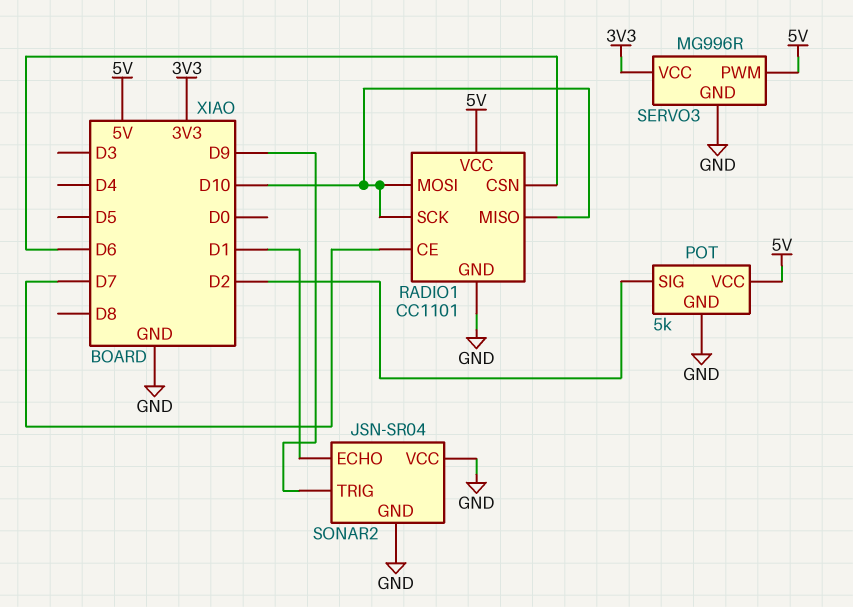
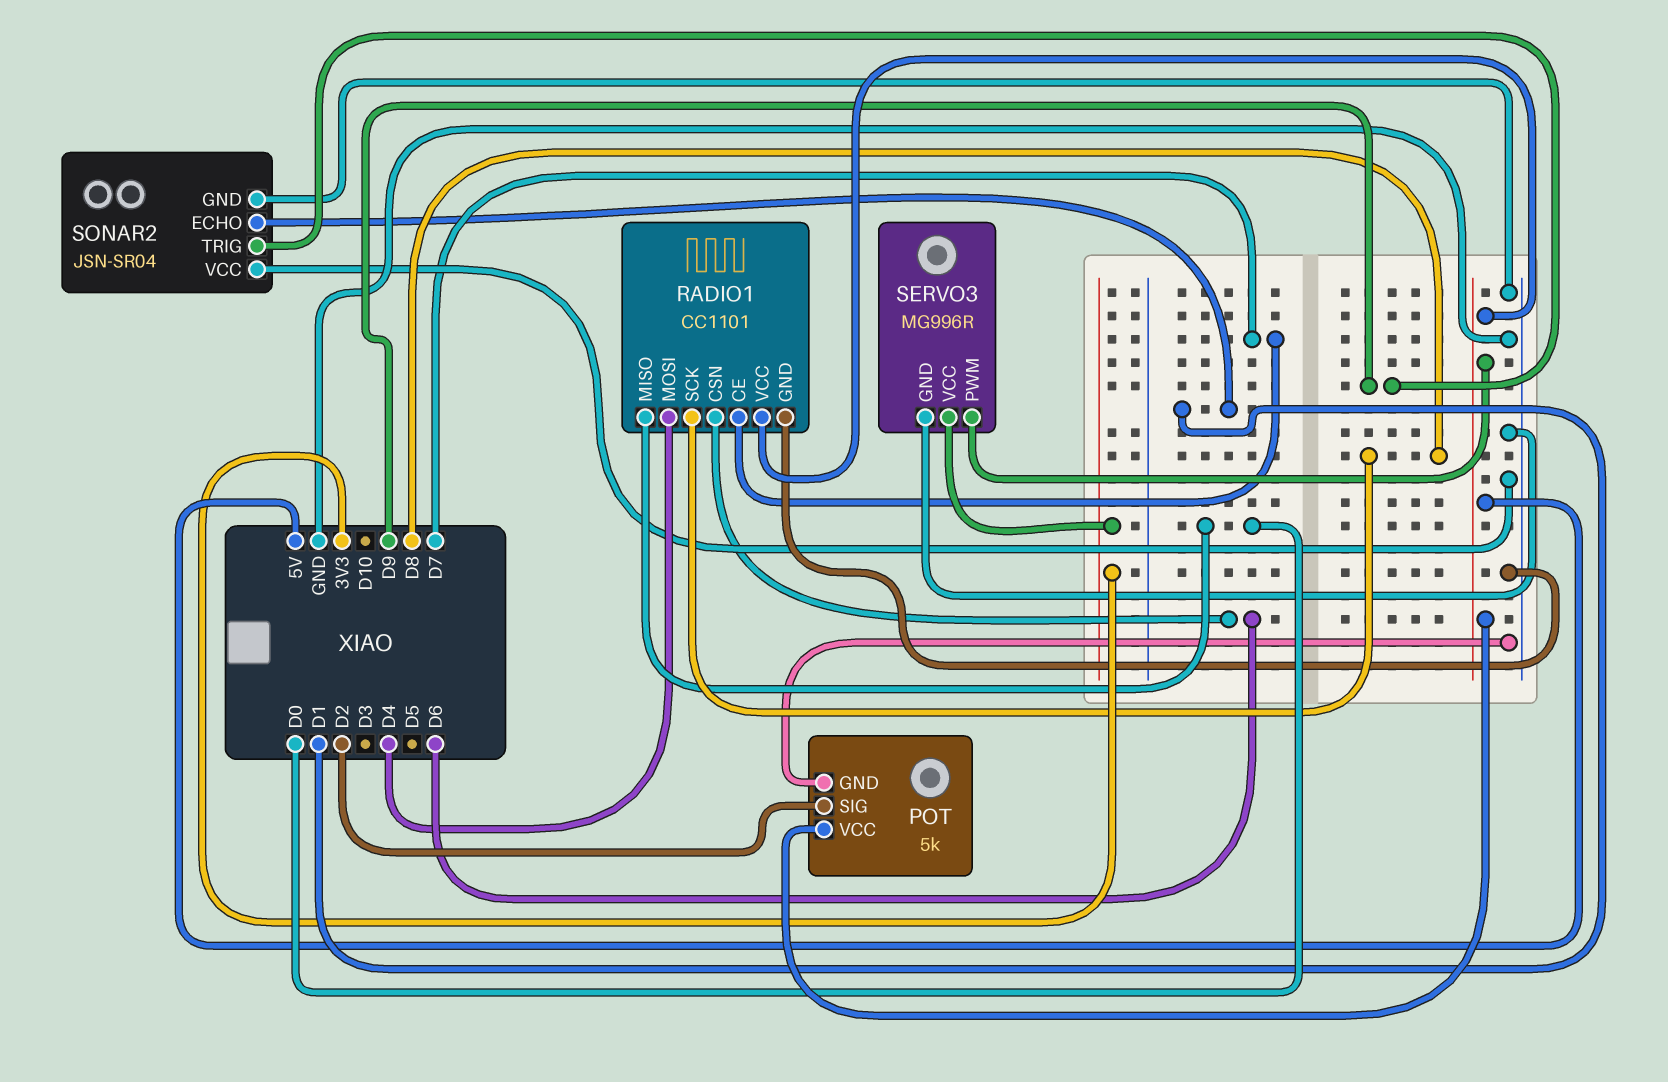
RADIO1 pin MISO: D10 -> D0
RADIO1 pin MOSI: D10 -> D4
RADIO1 pin SCK: D10 -> D8

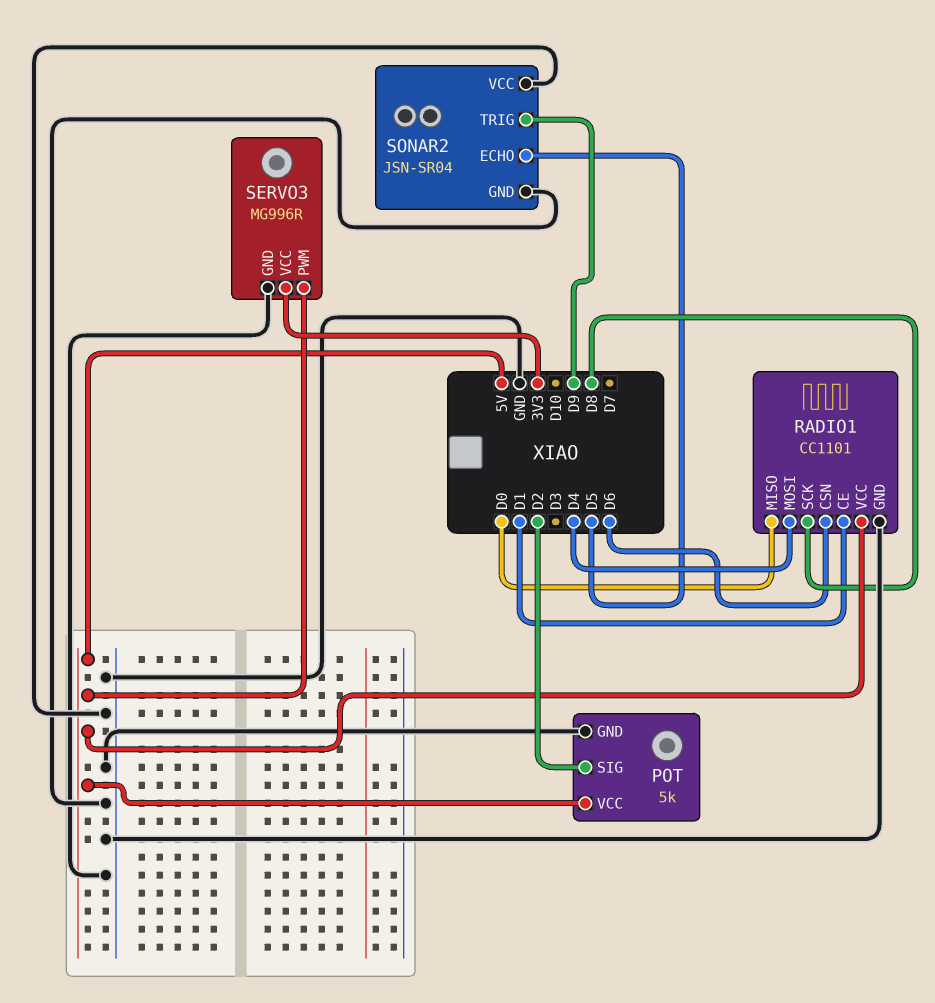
RADIO1 pin CE: D7 -> D1
SONAR2 pin ECHO: D1 -> D5

